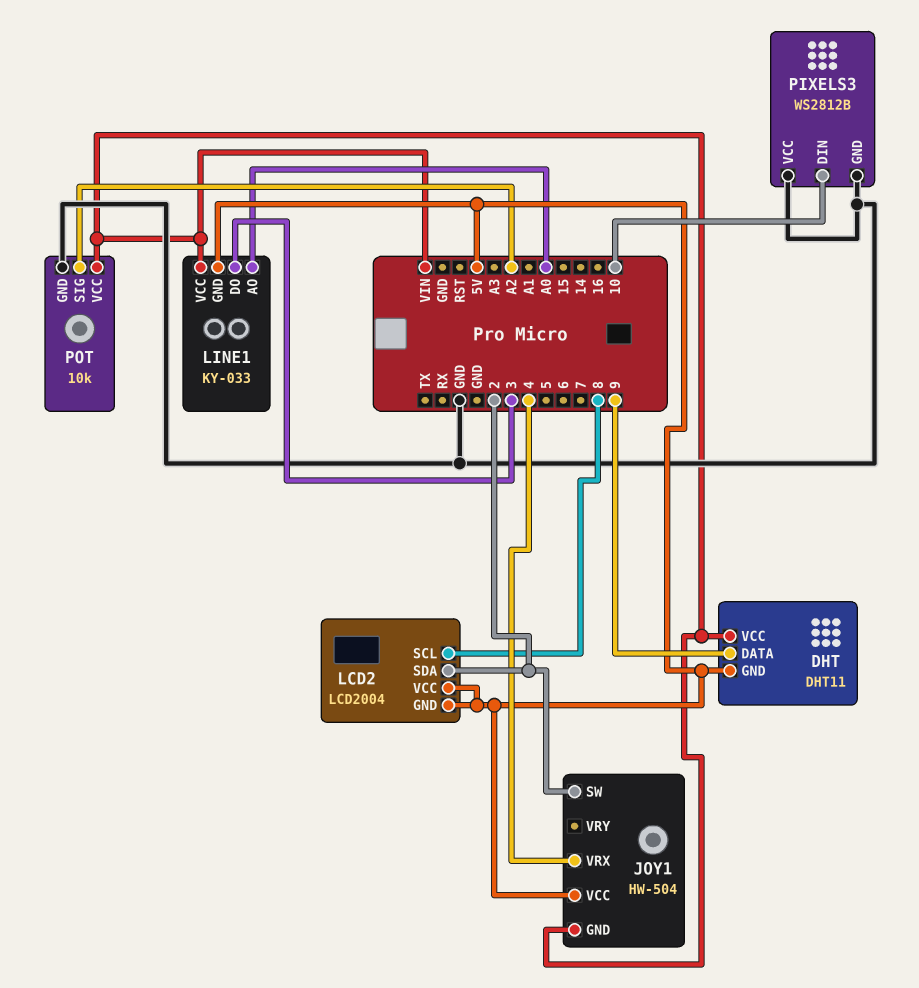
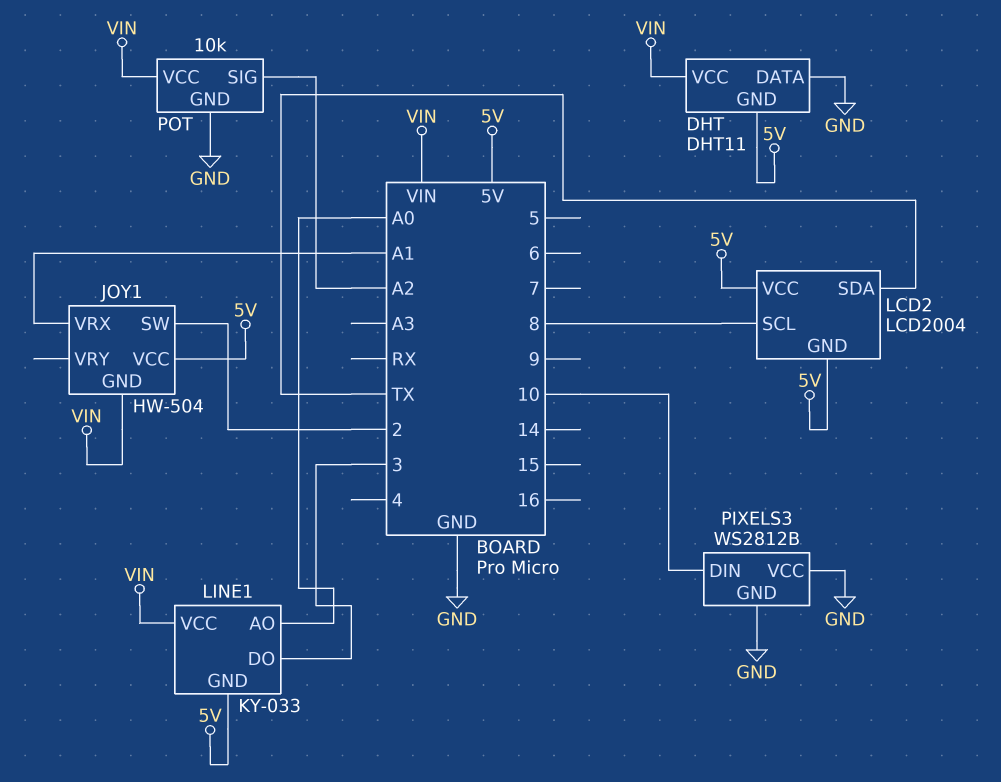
DHT pin DATA: 9 -> GND
JOY1 pin VRX: 4 -> A1
LCD2 pin SDA: 2 -> TX

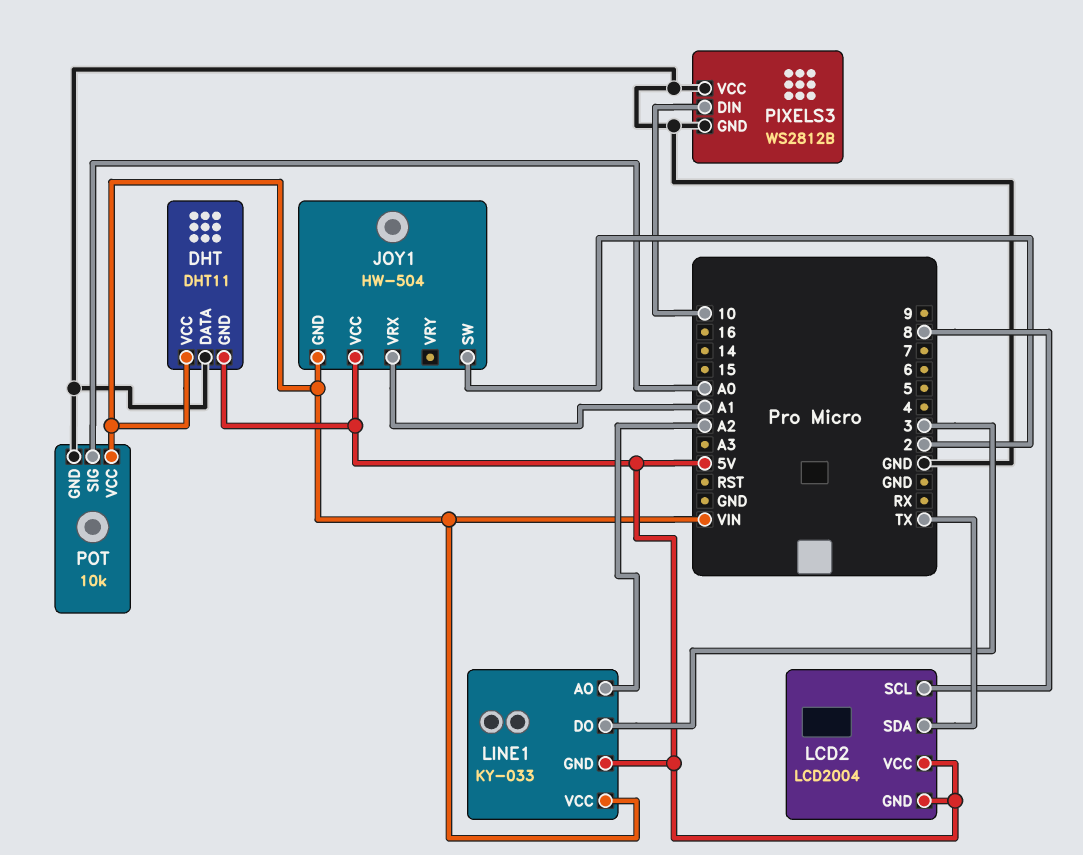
LINE1 pin AO: A0 -> A2
POT pin SIG: A2 -> A0

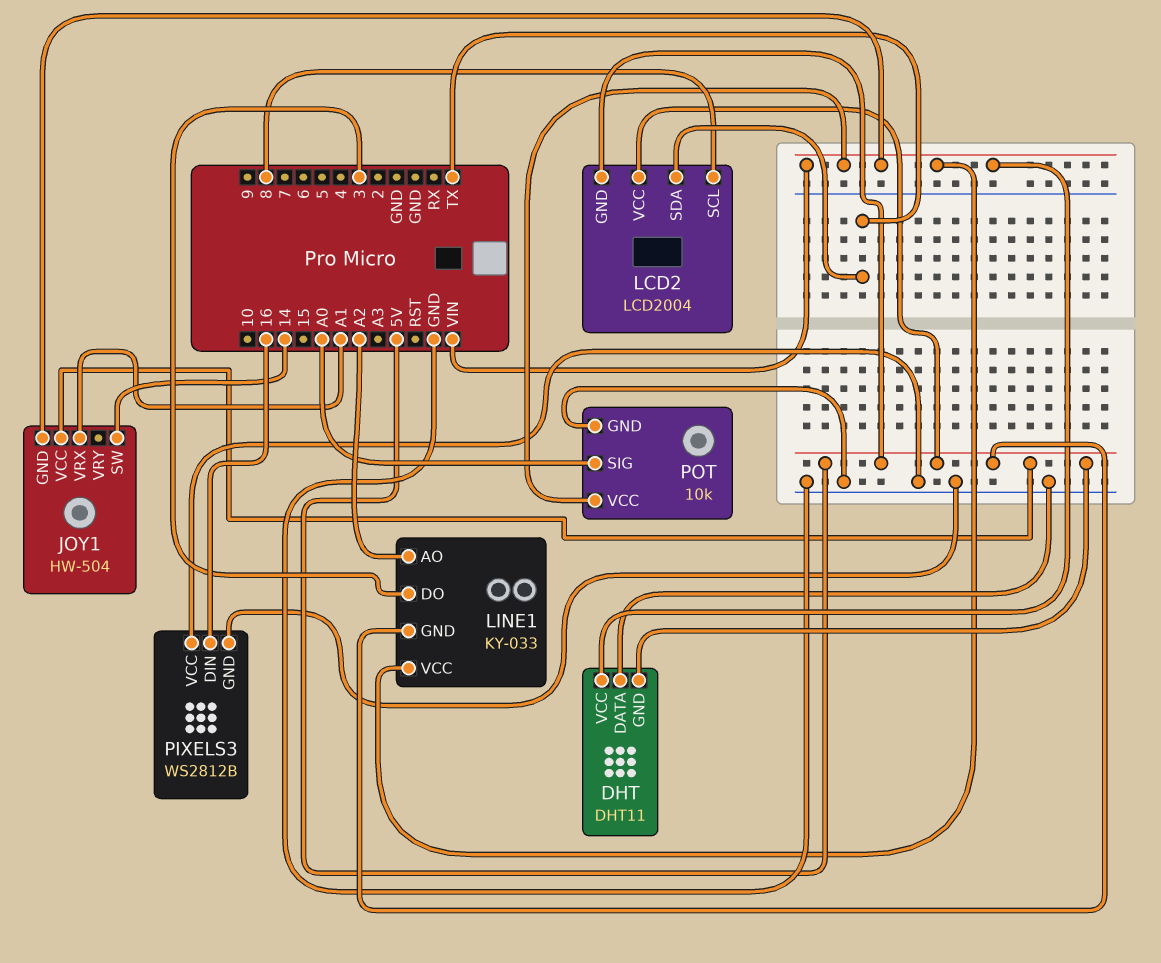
JOY1 pin SW: 2 -> 14
PIXELS3 pin DIN: 10 -> 16

